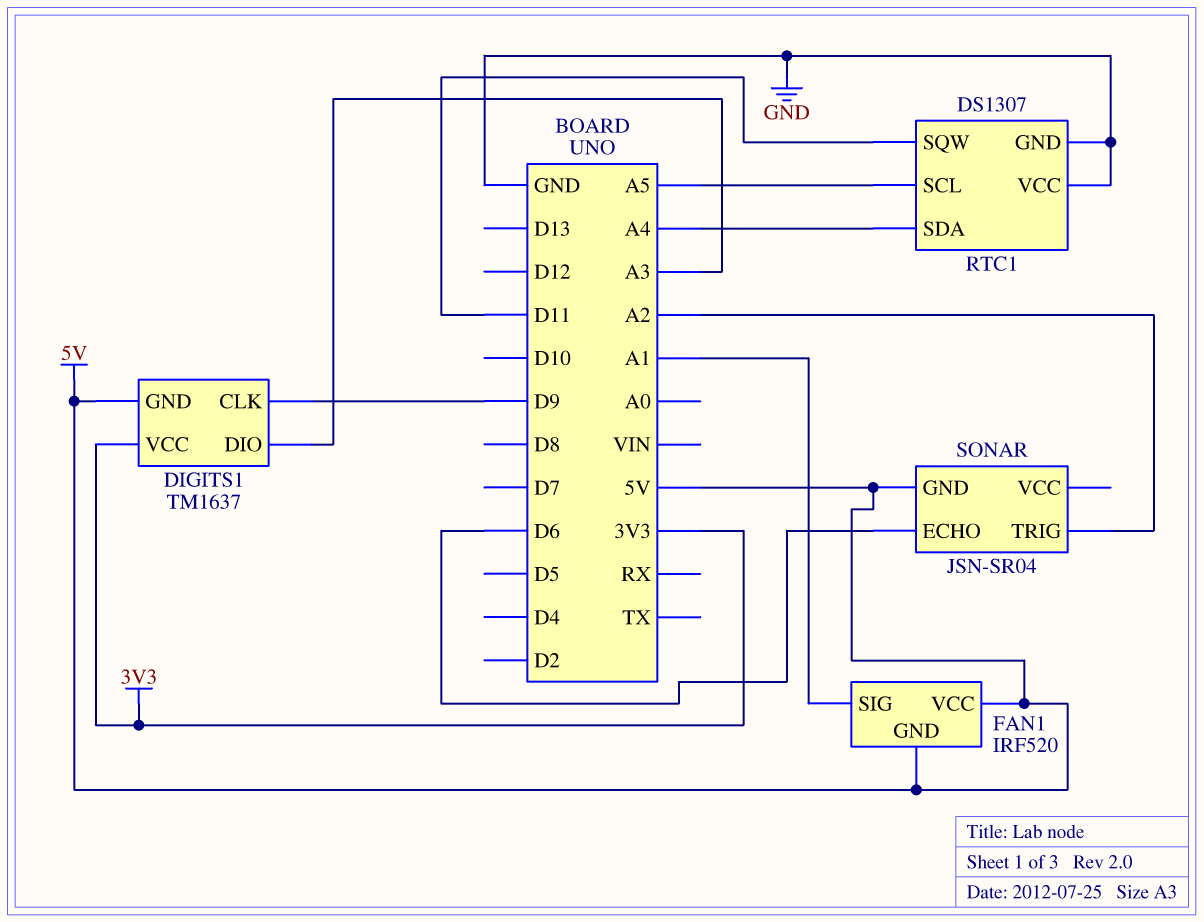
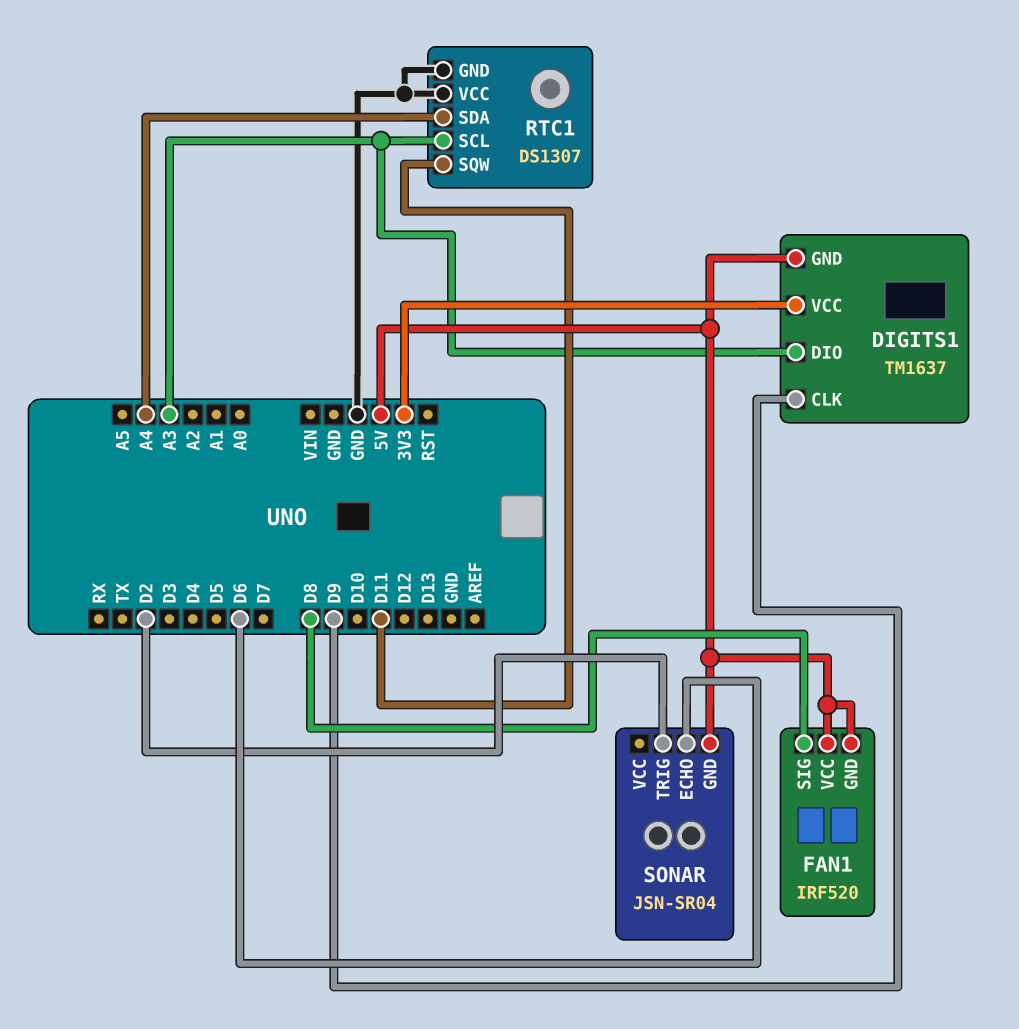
FAN1 pin SIG: A1 -> D8
RTC1 pin SCL: A5 -> A3
SONAR pin TRIG: A2 -> D2

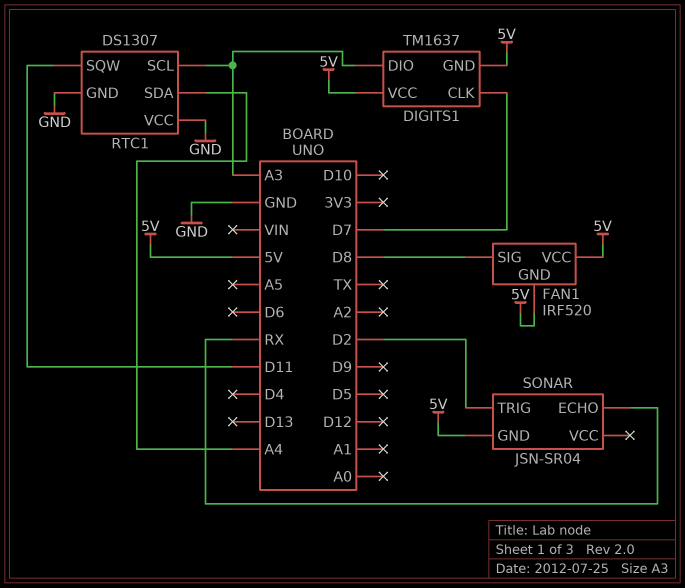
DIGITS1 pin CLK: D9 -> D7
DIGITS1 pin VCC: 3V3 -> 5V
SONAR pin ECHO: D6 -> RX

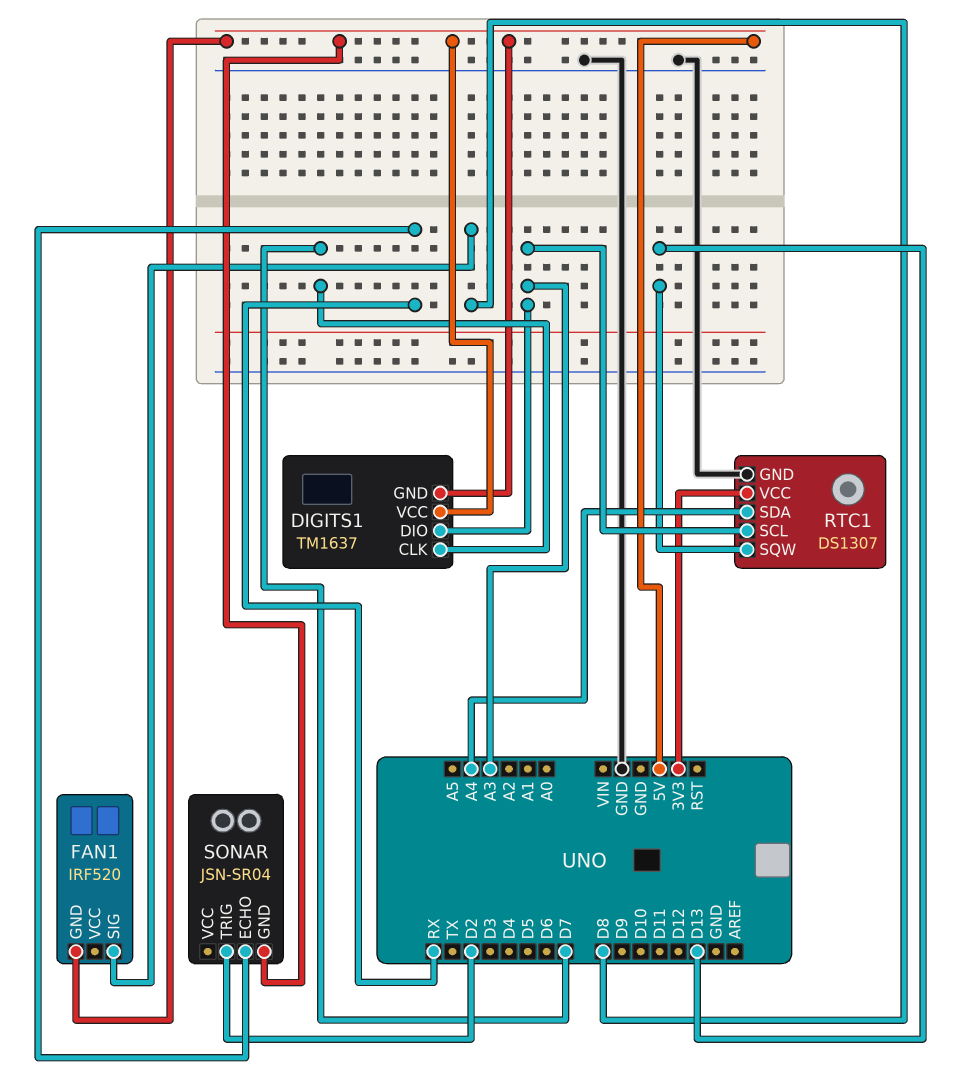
FAN1 pin VCC: 5V -> none
RTC1 pin SQW: D11 -> D13
RTC1 pin VCC: GND -> 3V3

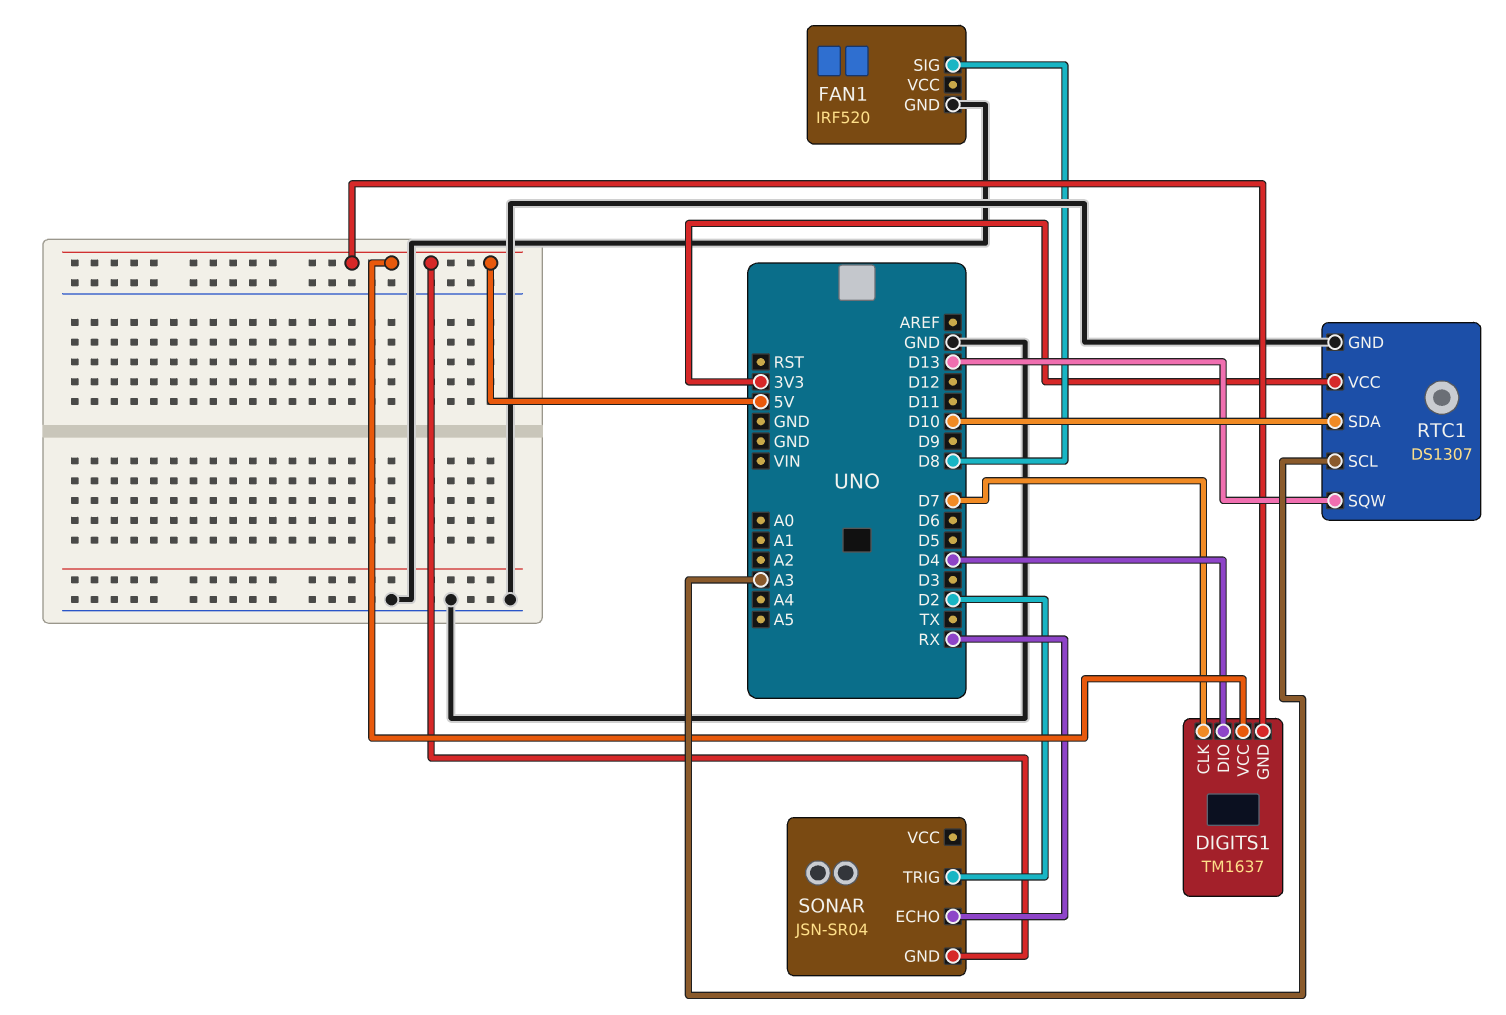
DIGITS1 pin DIO: A3 -> D4
FAN1 pin GND: 5V -> GND
RTC1 pin SDA: A4 -> D10

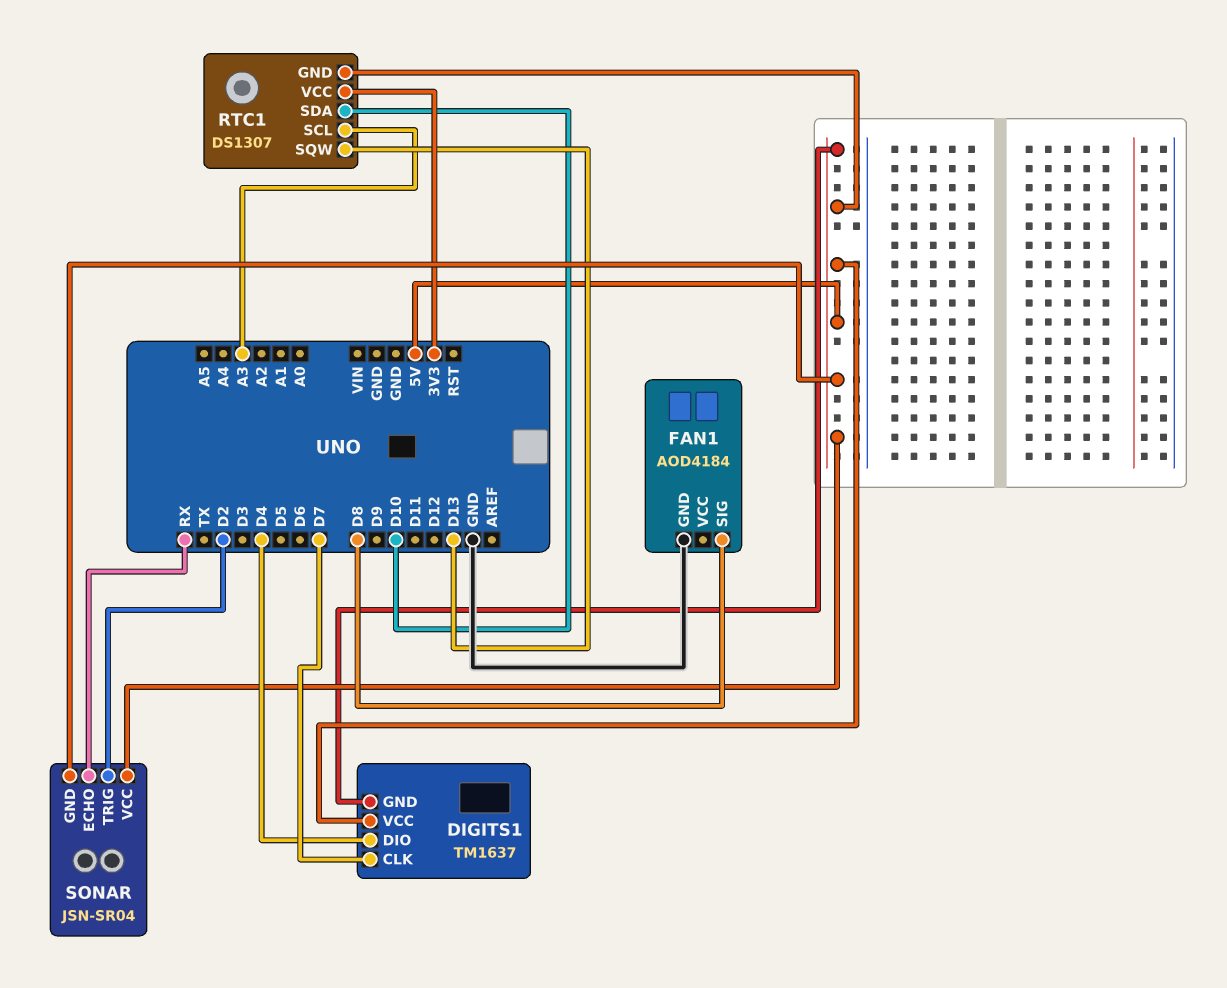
FAN1: IRF520 -> AOD4184
RTC1 pin GND: GND -> 5V
SONAR pin VCC: none -> 5V

